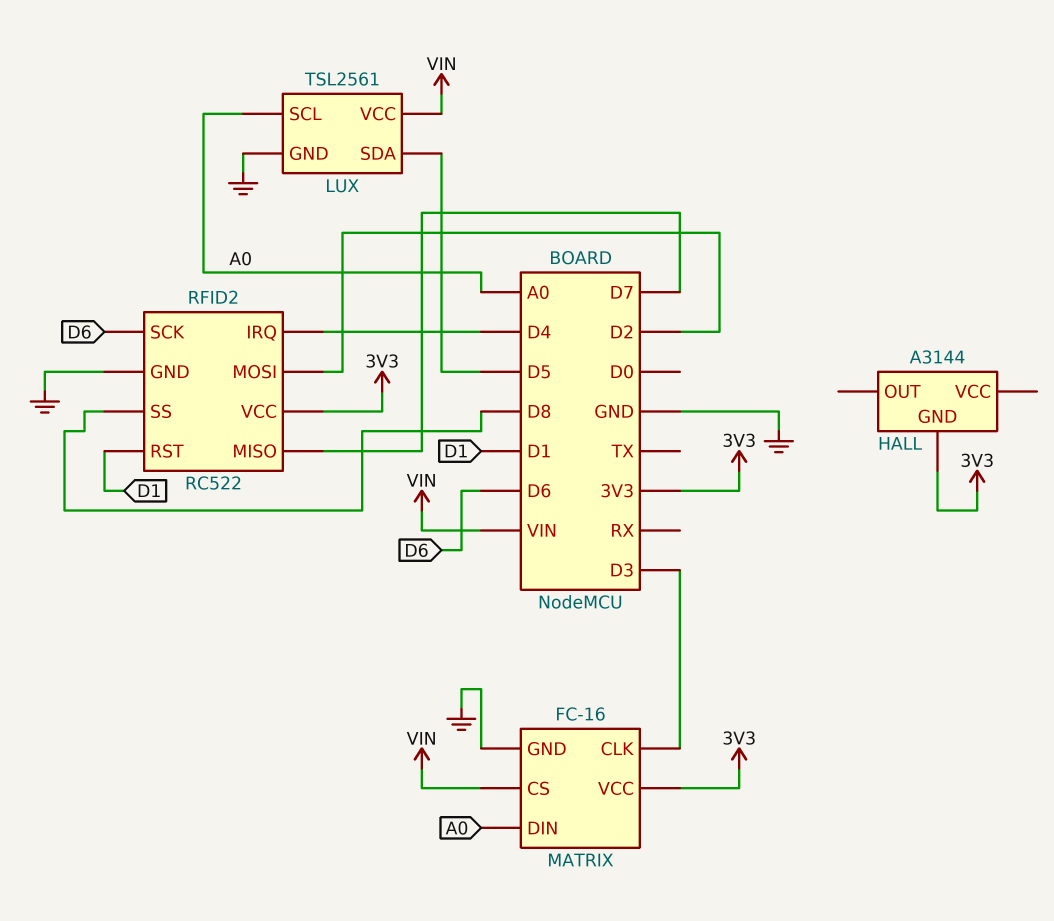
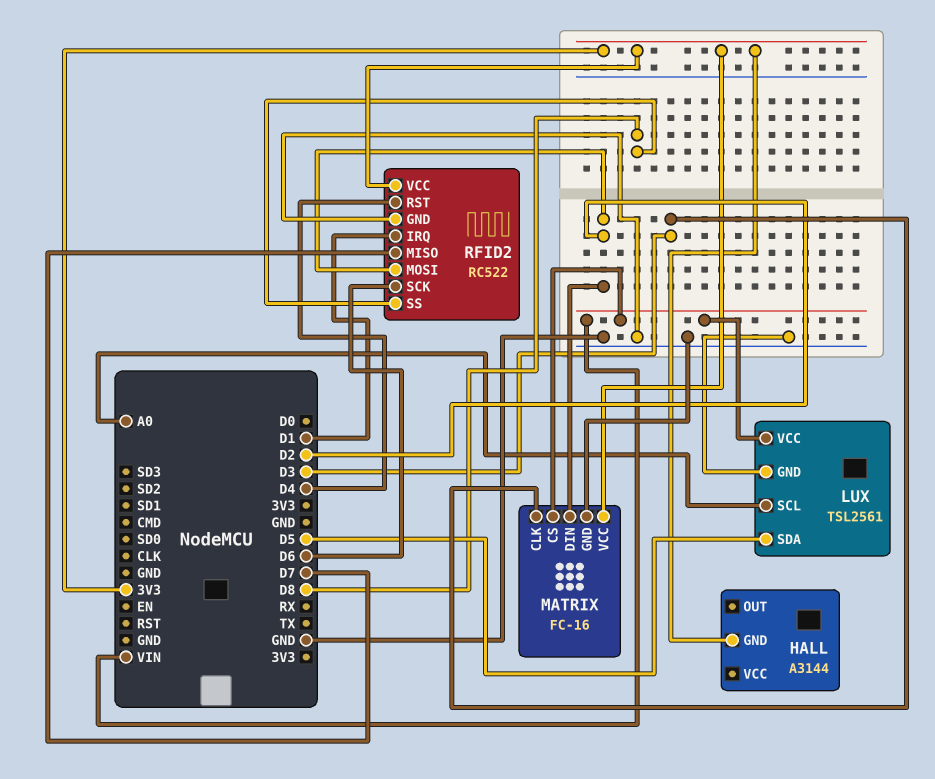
MATRIX pin DIN: A0 -> D2
RFID2 pin IRQ: D4 -> D1
RFID2 pin RST: D1 -> D4

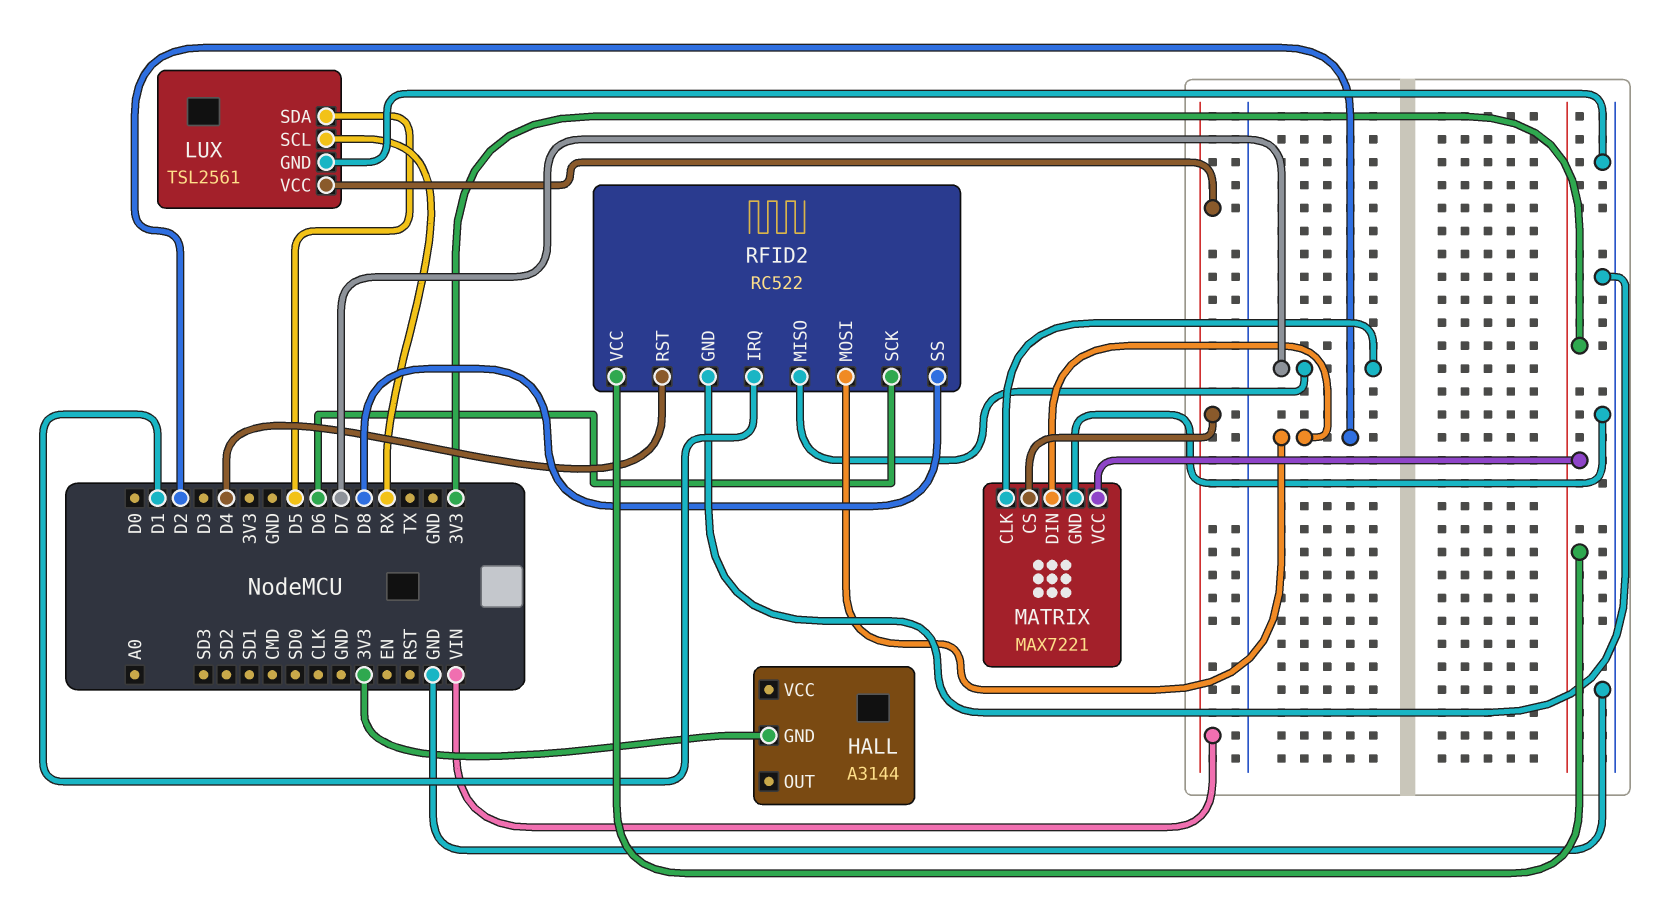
LUX pin SCL: A0 -> RX
MATRIX: FC-16 -> MAX7221
MATRIX pin CLK: D3 -> D7

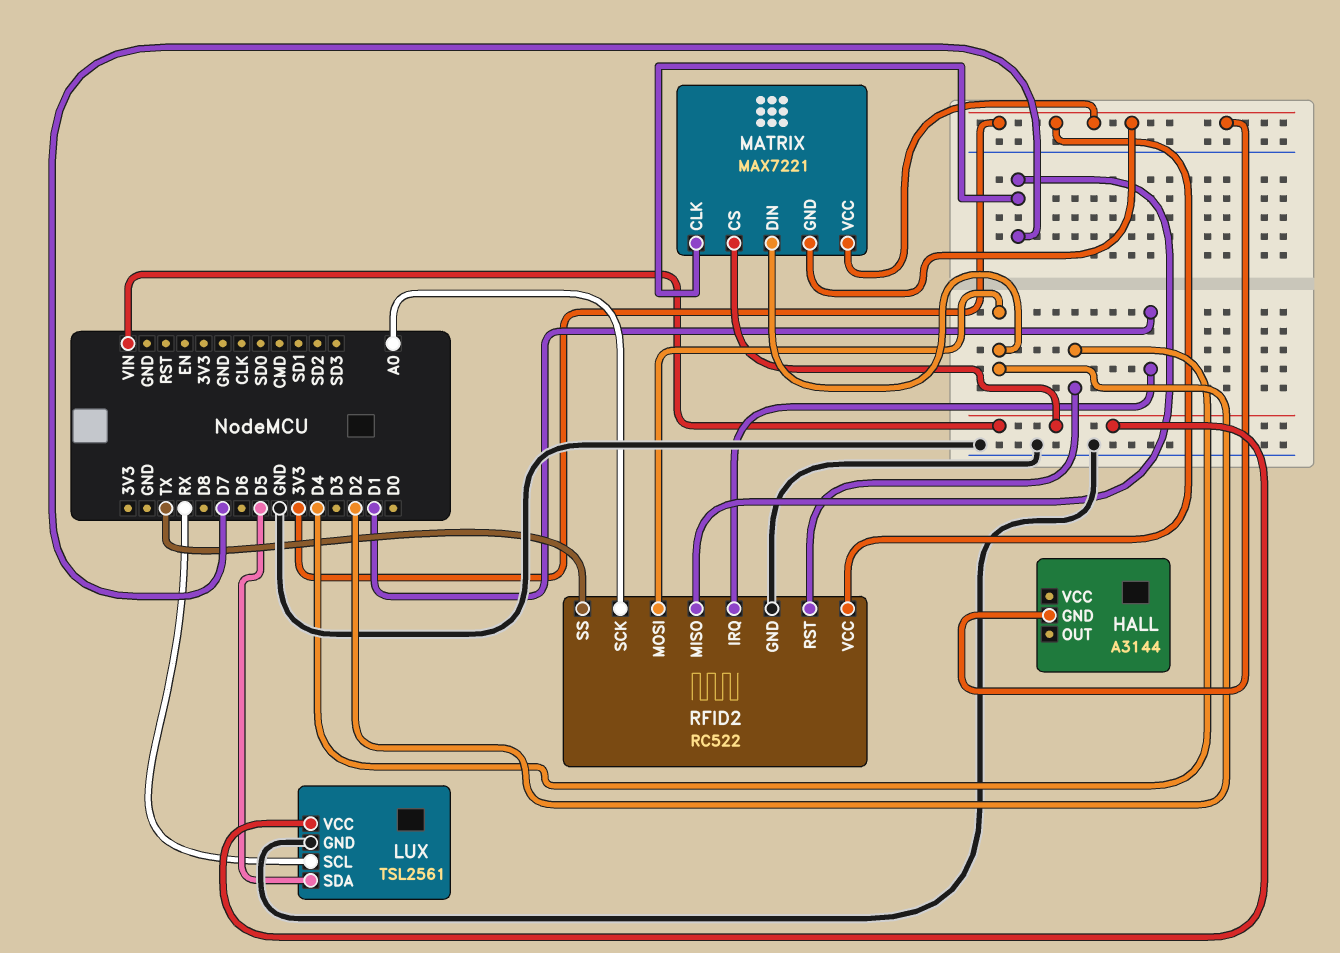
MATRIX pin GND: GND -> 3V3
RFID2 pin SCK: D6 -> A0
RFID2 pin SS: D8 -> TX

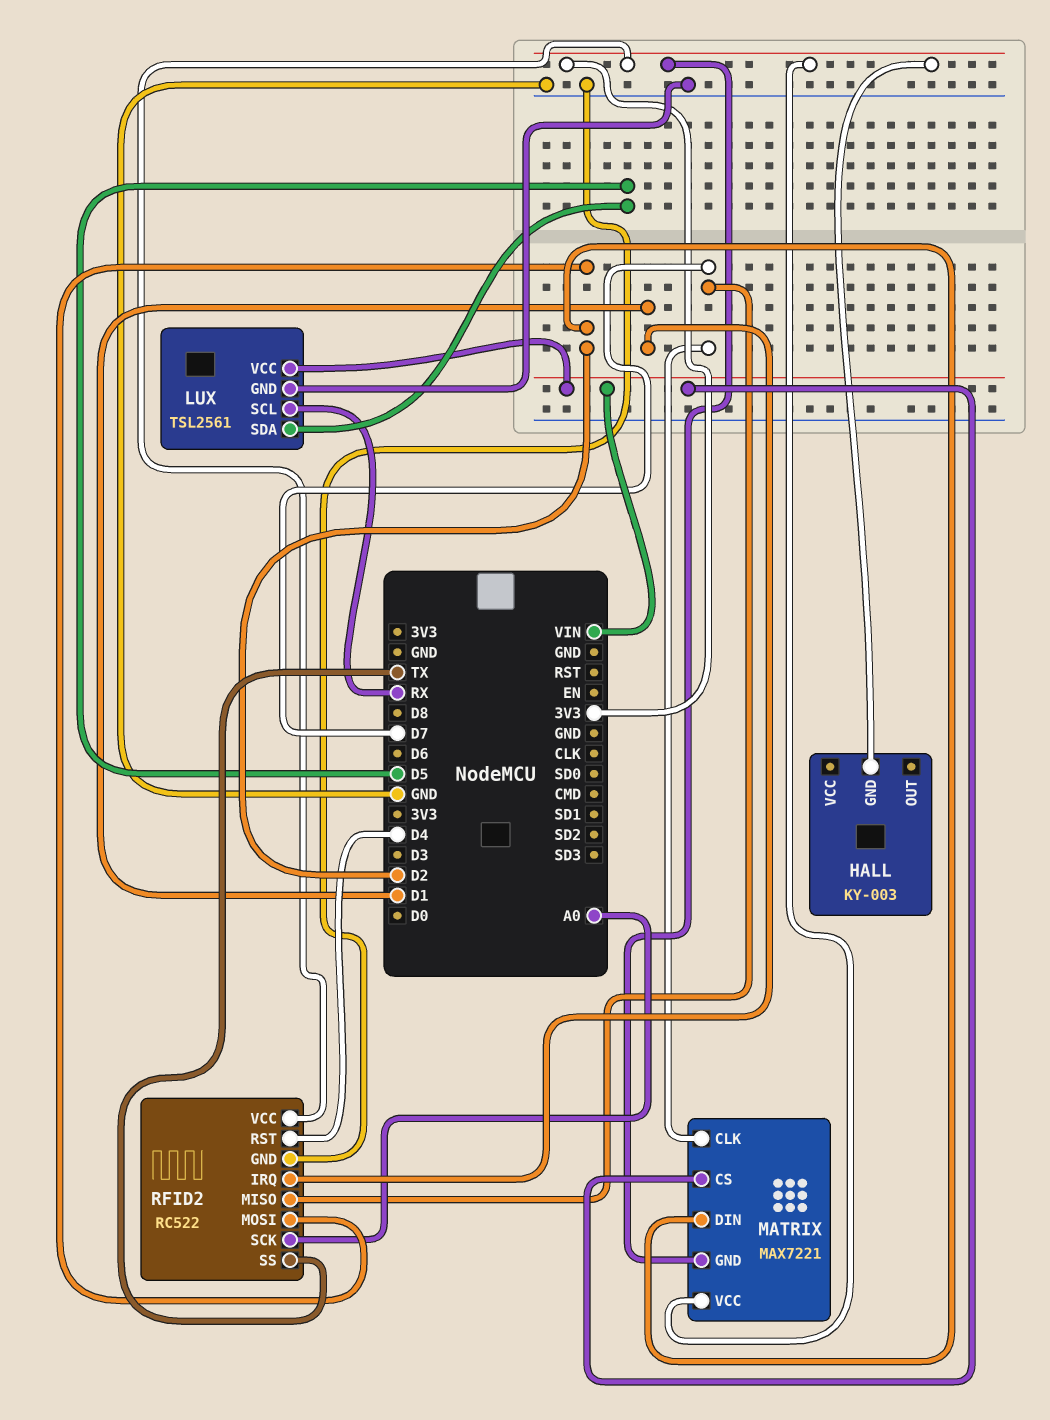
HALL: A3144 -> KY-003

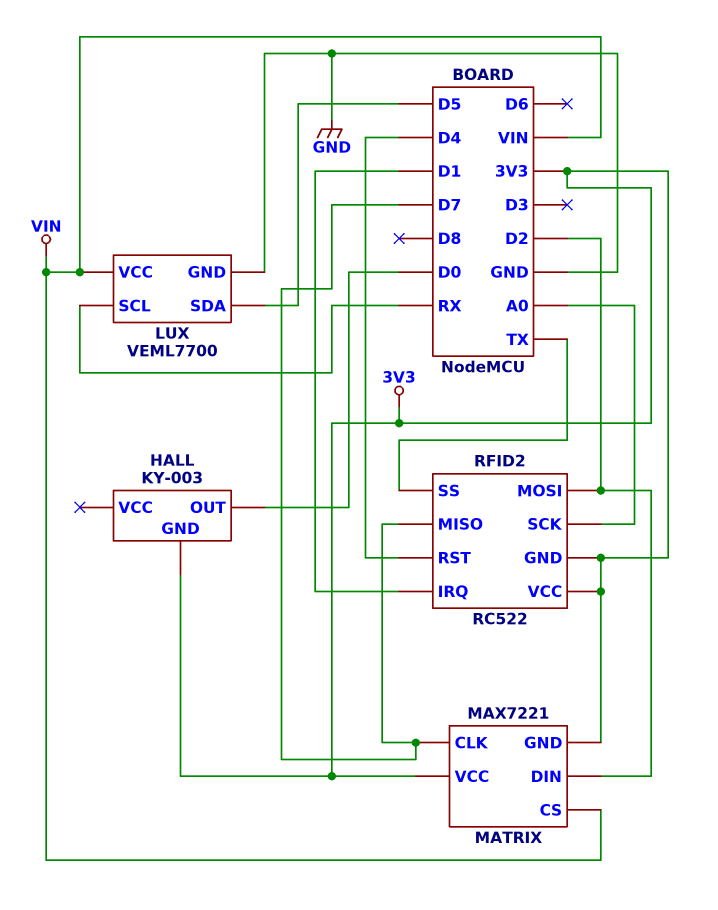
HALL pin OUT: none -> D0
LUX: TSL2561 -> VEML7700
RFID2 pin GND: GND -> 3V3

